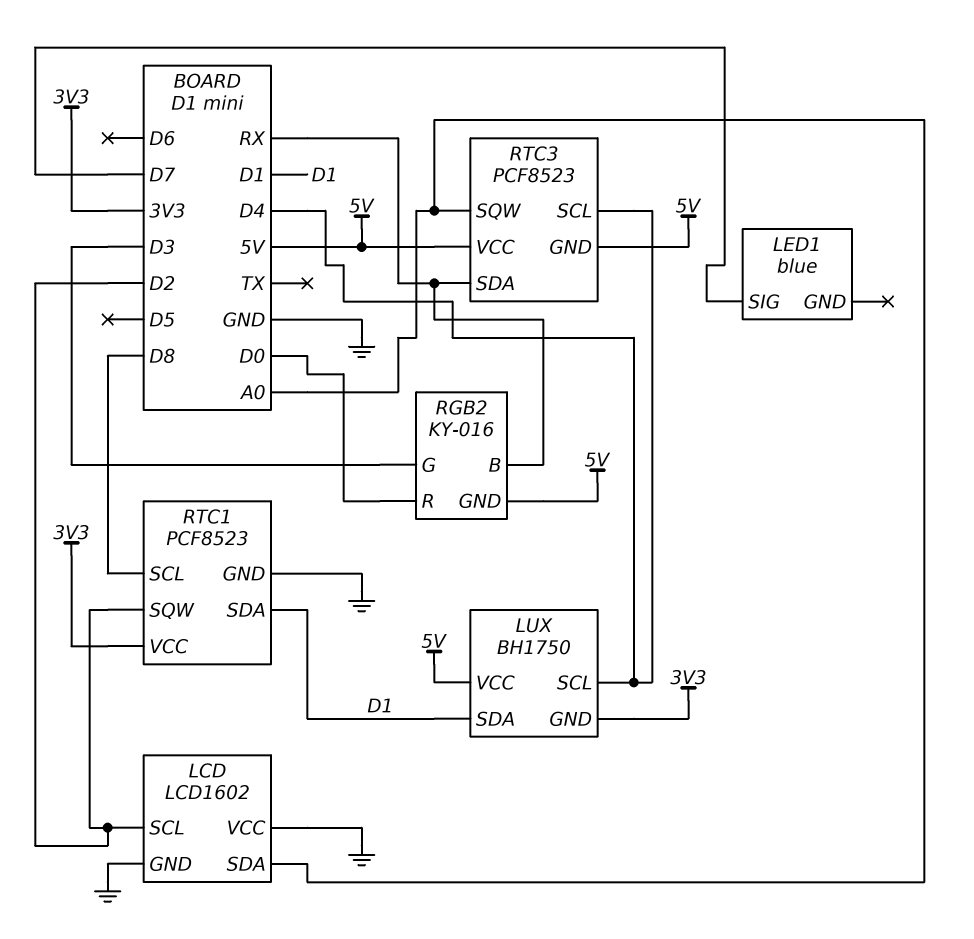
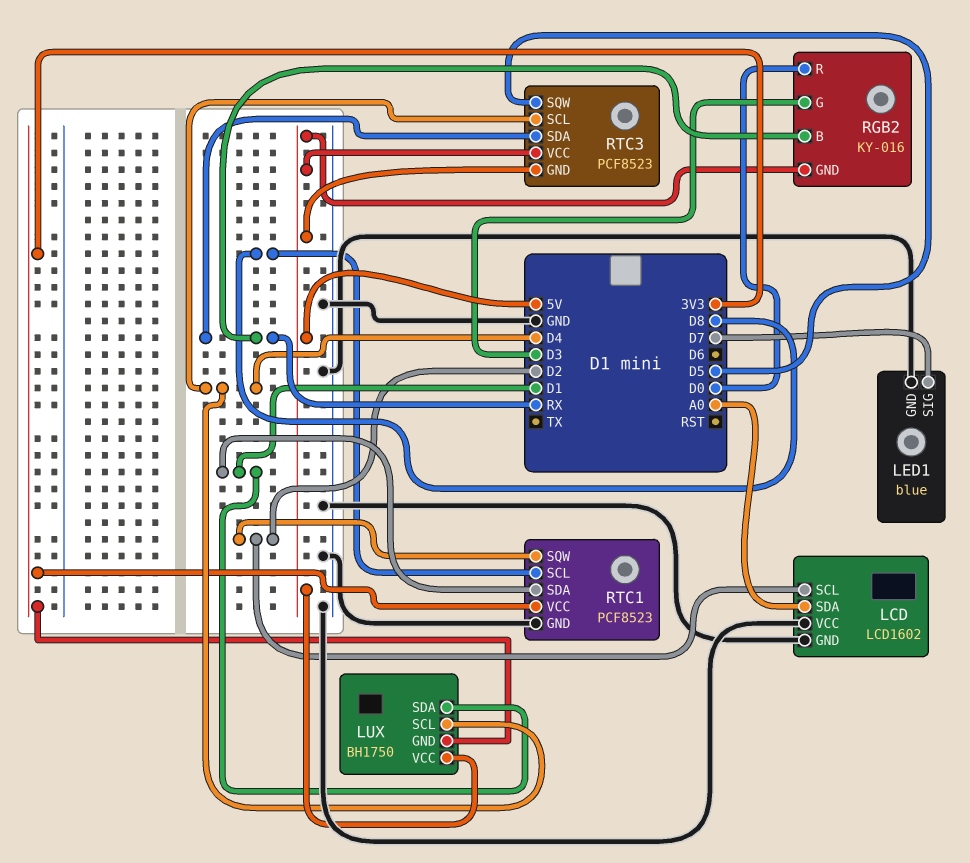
LED1 pin GND: none -> GND
RTC3 pin SQW: A0 -> D5

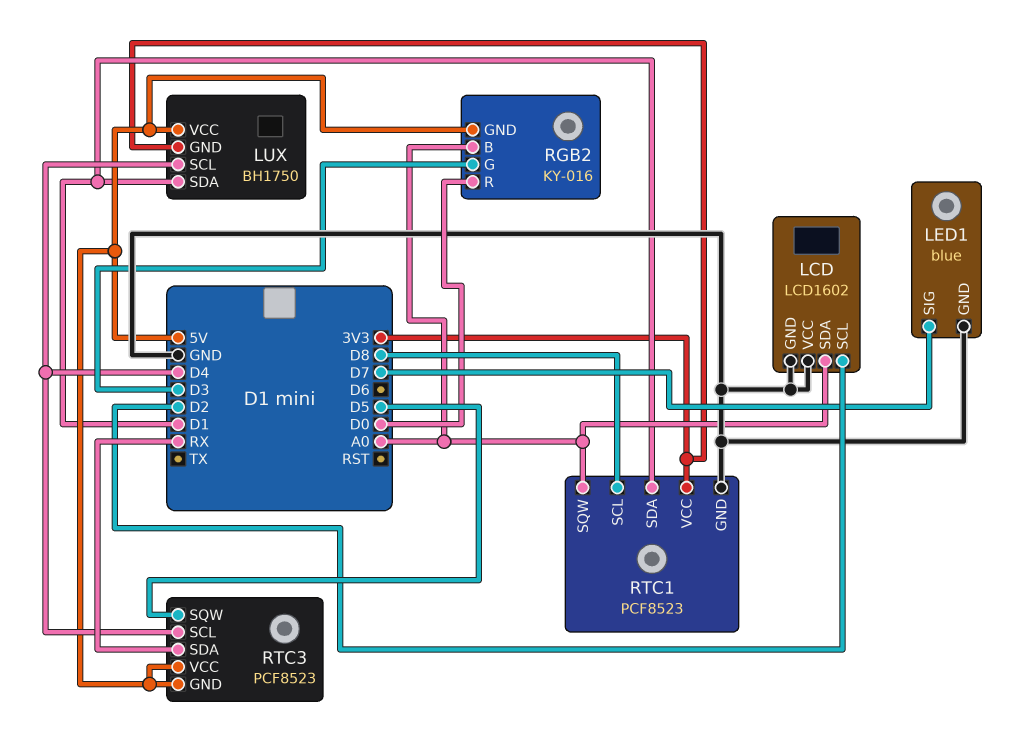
RGB2 pin B: RX -> A0
RTC1 pin SQW: D2 -> A0

